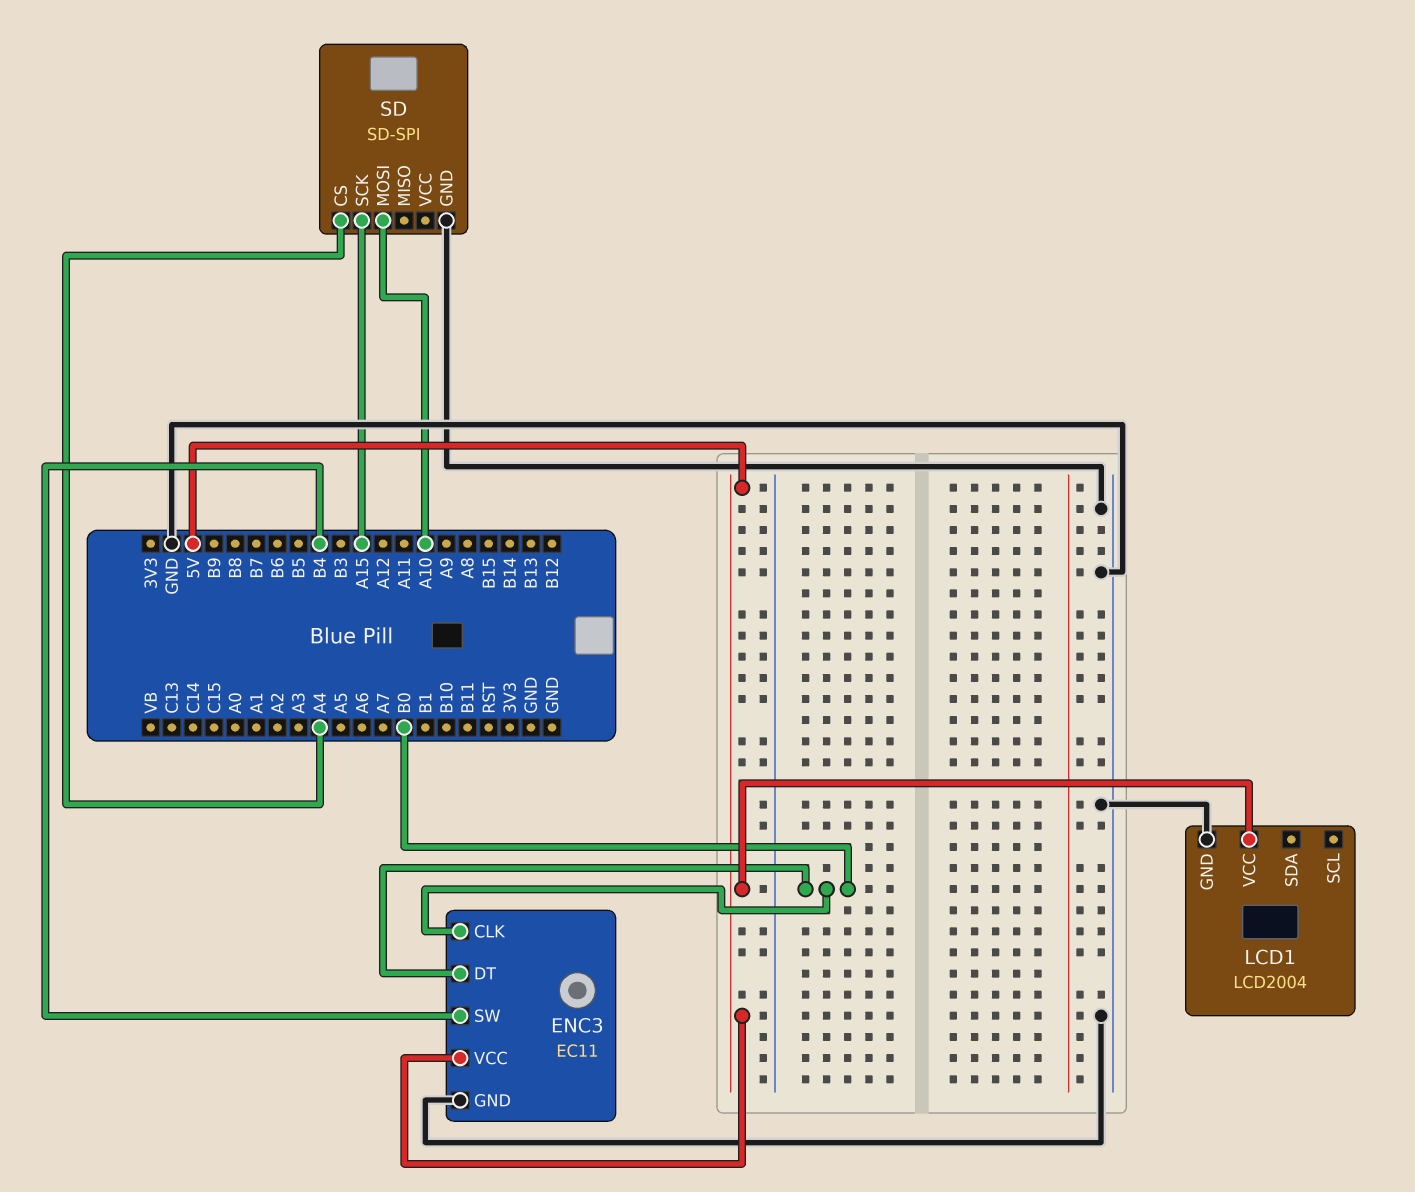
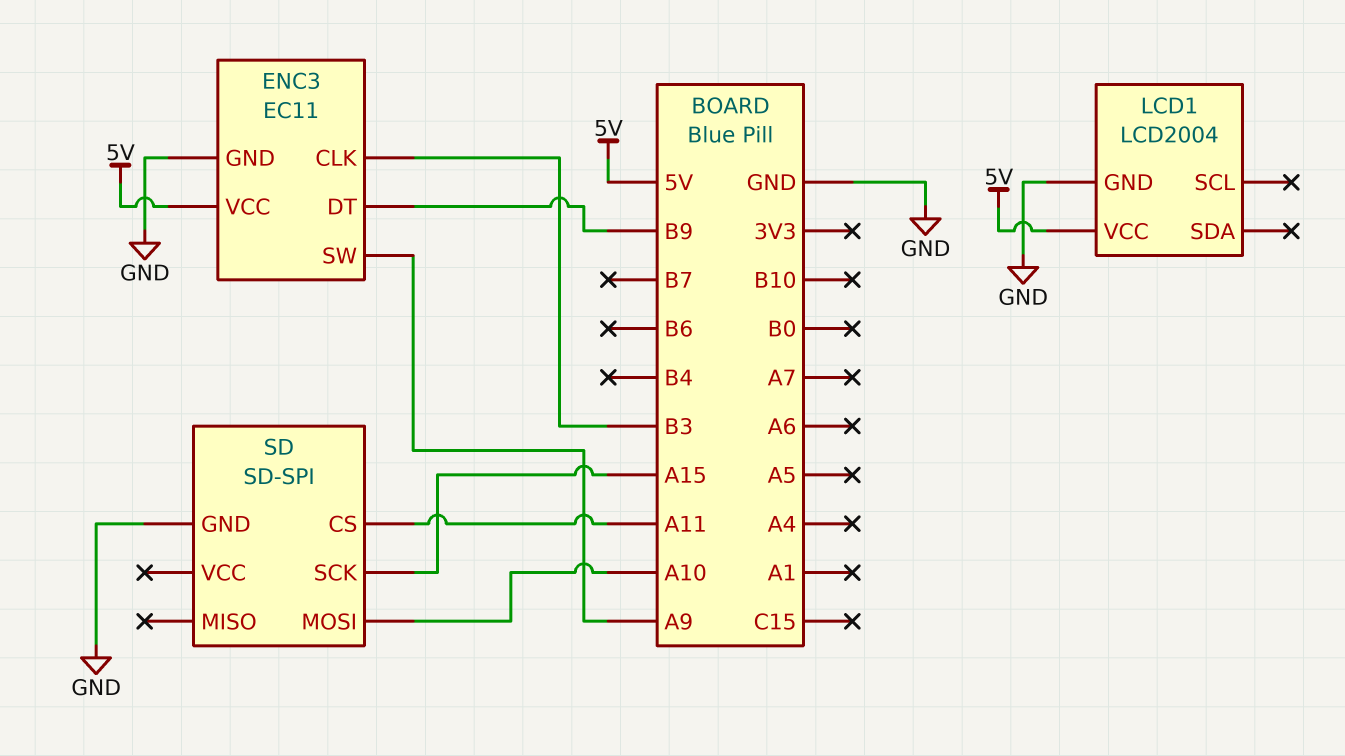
ENC3 pin CLK: B0 -> B3
ENC3 pin DT: B0 -> B9
ENC3 pin SW: B4 -> A9
SD pin CS: A4 -> A11

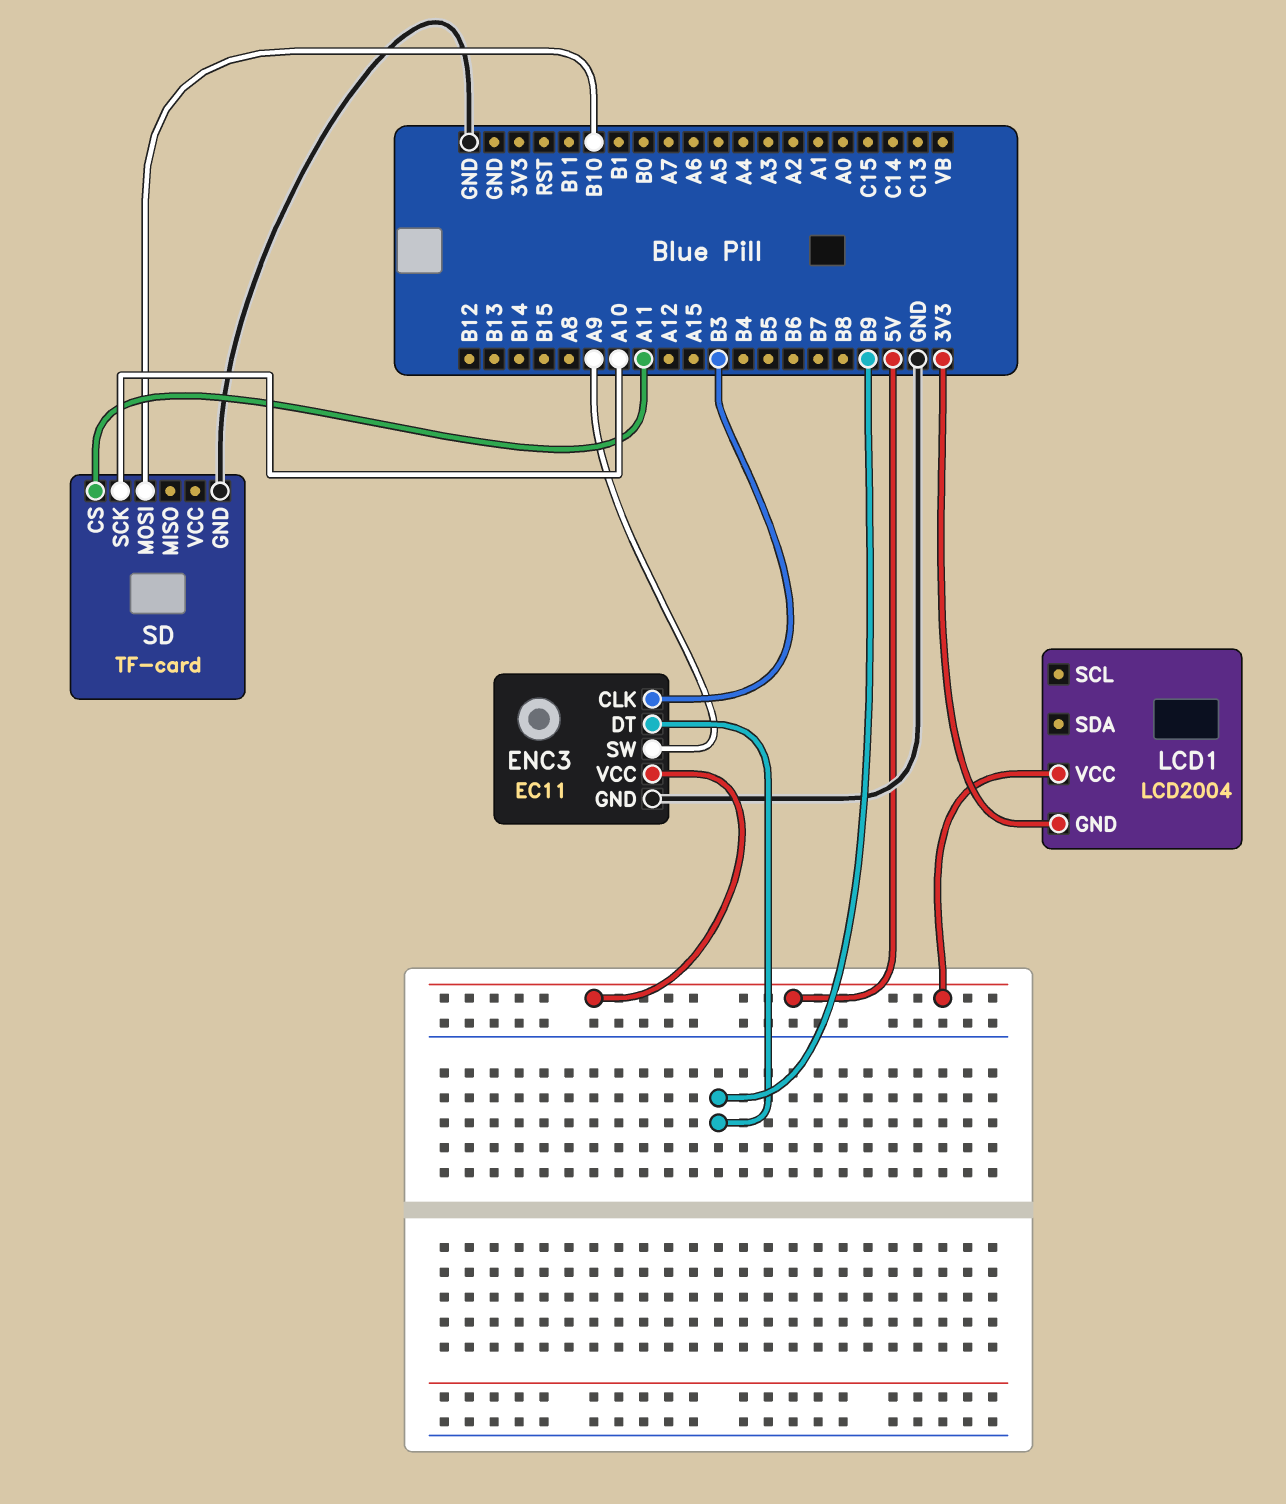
LCD1 pin GND: GND -> 3V3
SD: SD-SPI -> TF-card
SD pin MOSI: A10 -> B10
SD pin SCK: A15 -> A10

